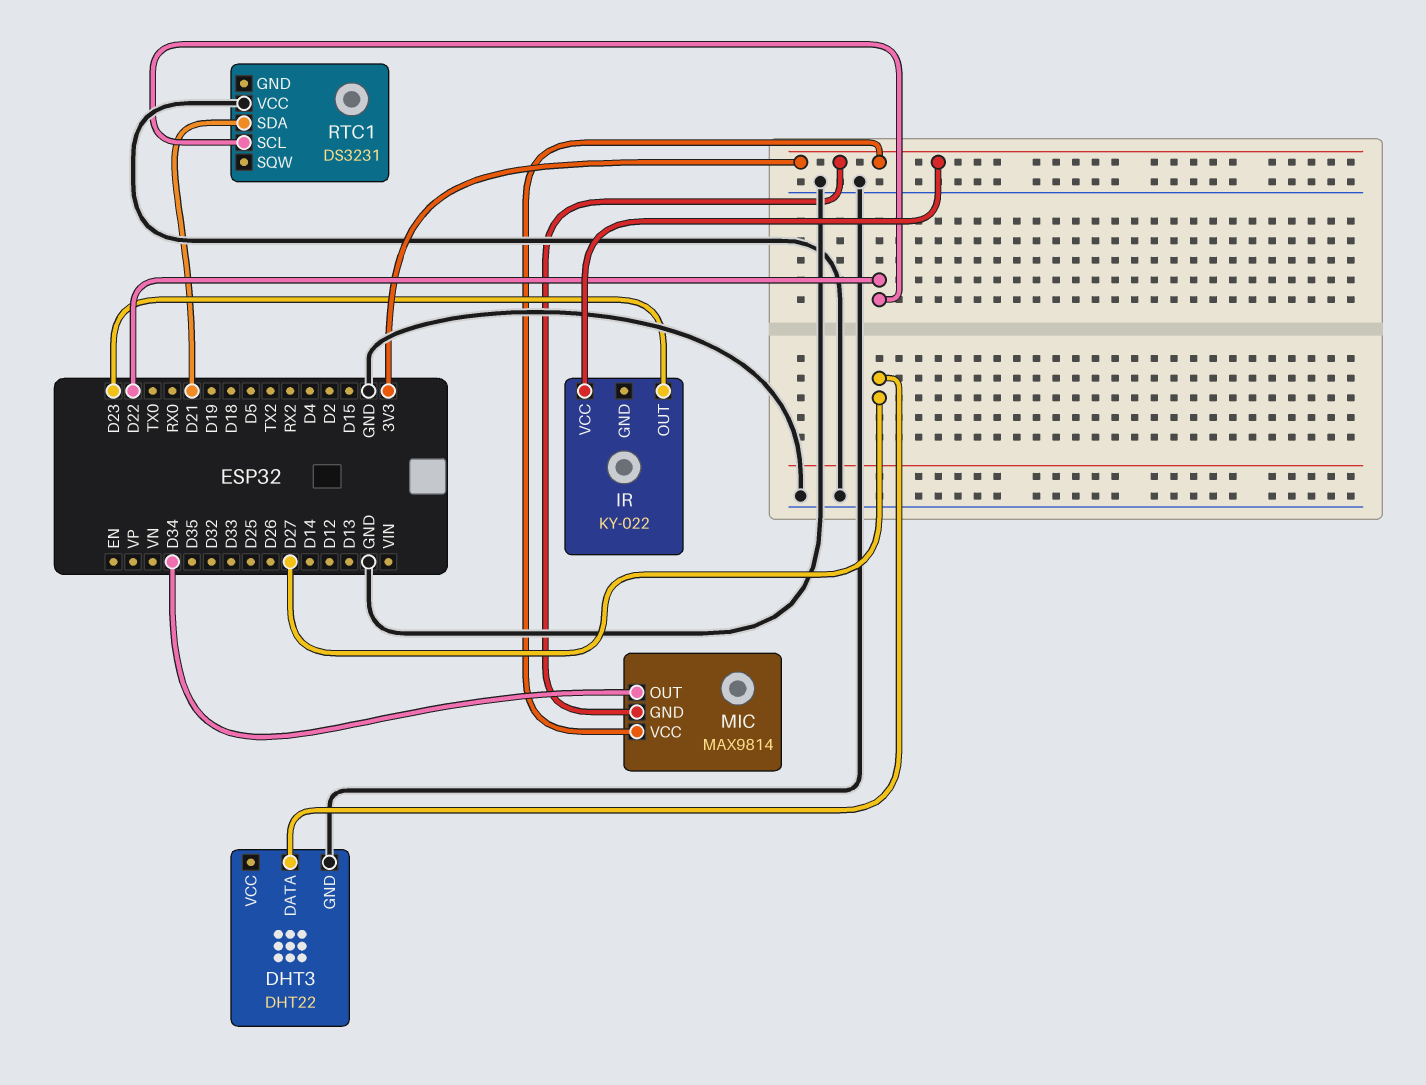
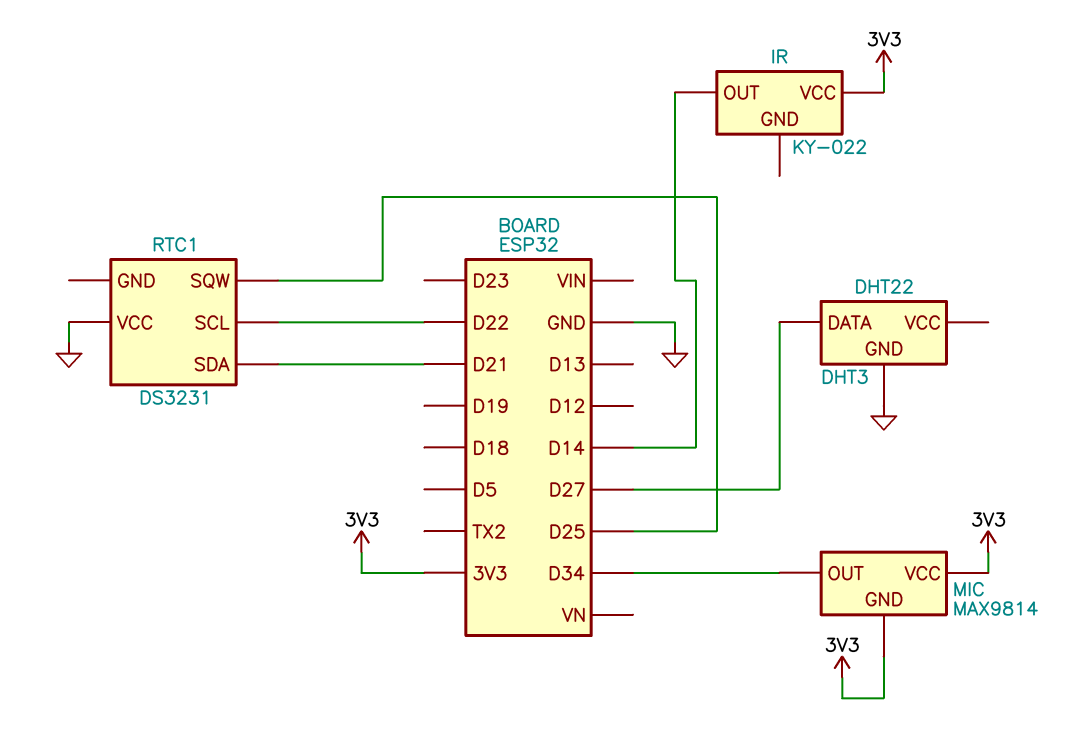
IR pin OUT: D23 -> D14
RTC1 pin SQW: none -> D25

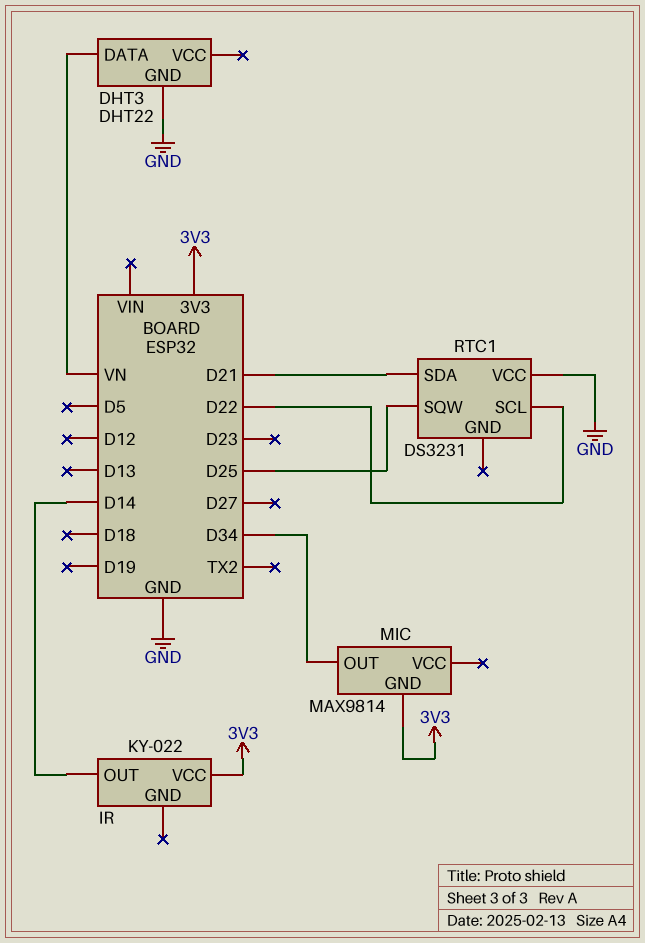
DHT3 pin DATA: D27 -> VN
MIC pin VCC: 3V3 -> none

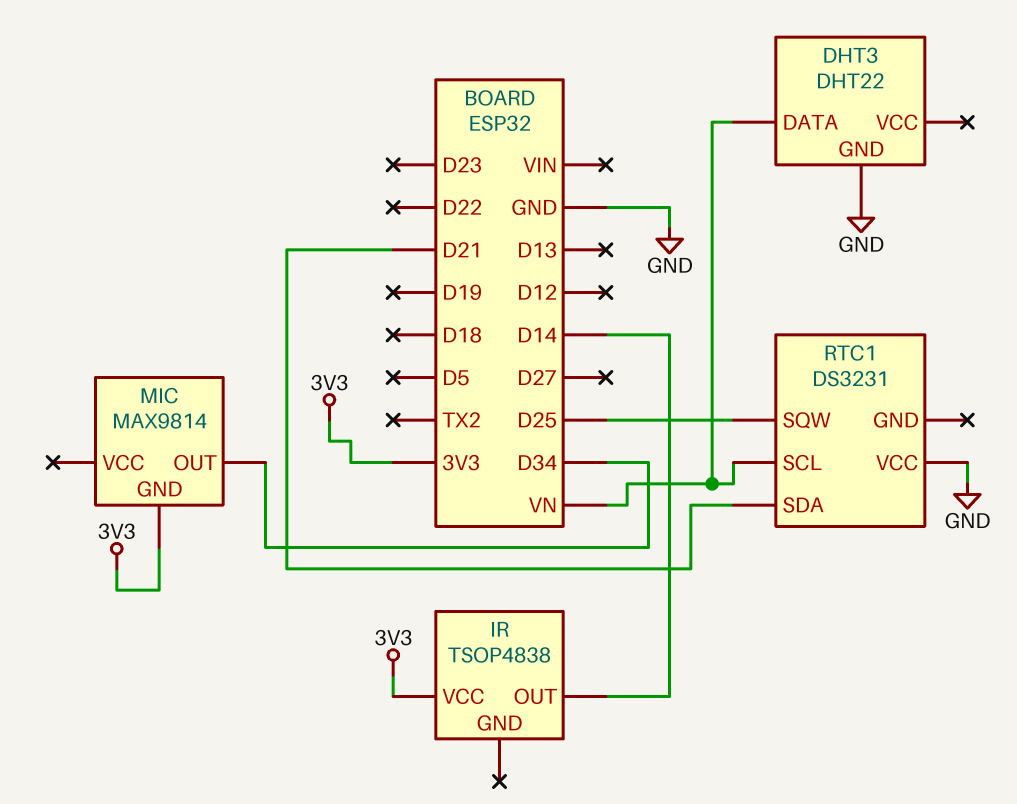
IR: KY-022 -> TSOP4838
RTC1 pin SCL: D22 -> VN

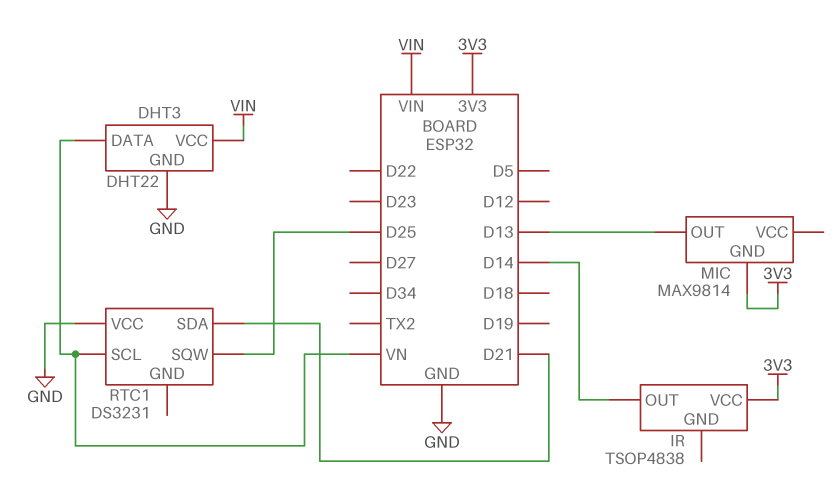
DHT3 pin VCC: none -> VIN
MIC pin OUT: D34 -> D13

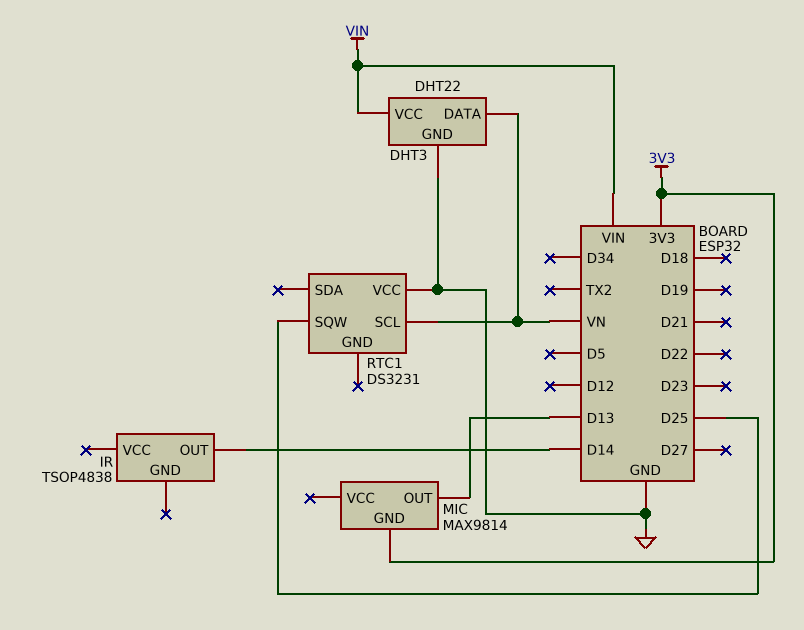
IR pin VCC: 3V3 -> none
RTC1 pin SDA: D21 -> none

